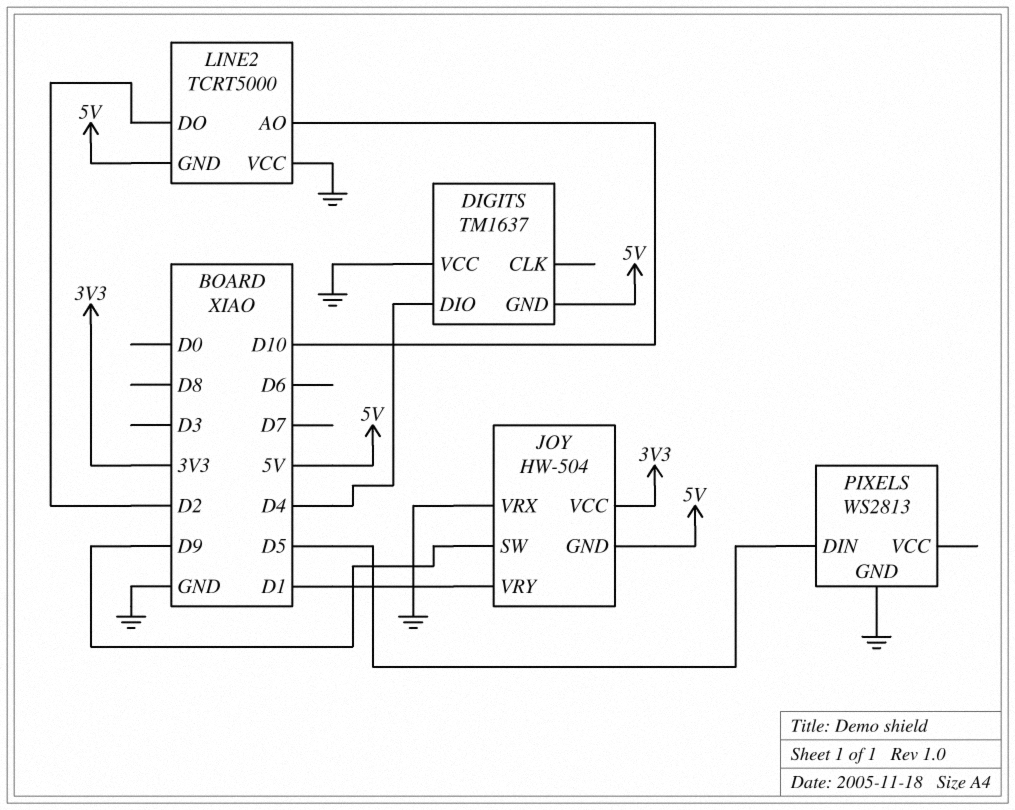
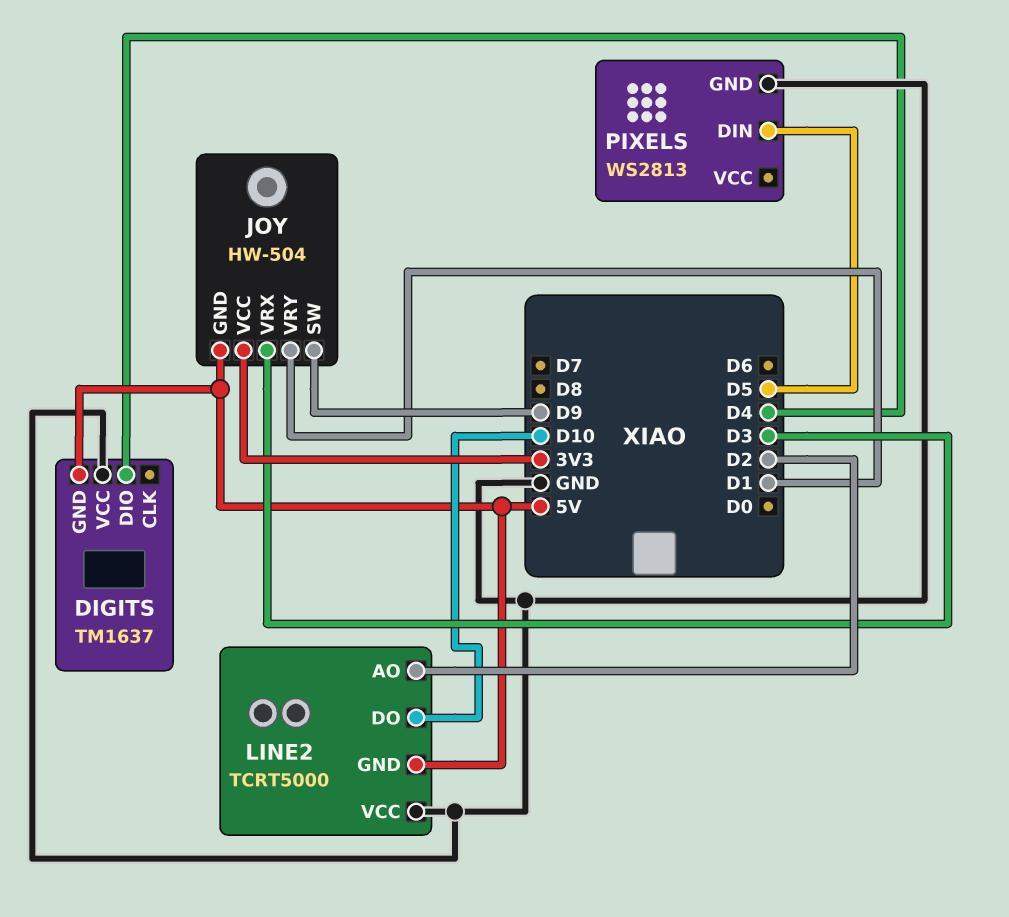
JOY pin VRX: GND -> D3
LINE2 pin AO: D10 -> D2
LINE2 pin DO: D2 -> D10

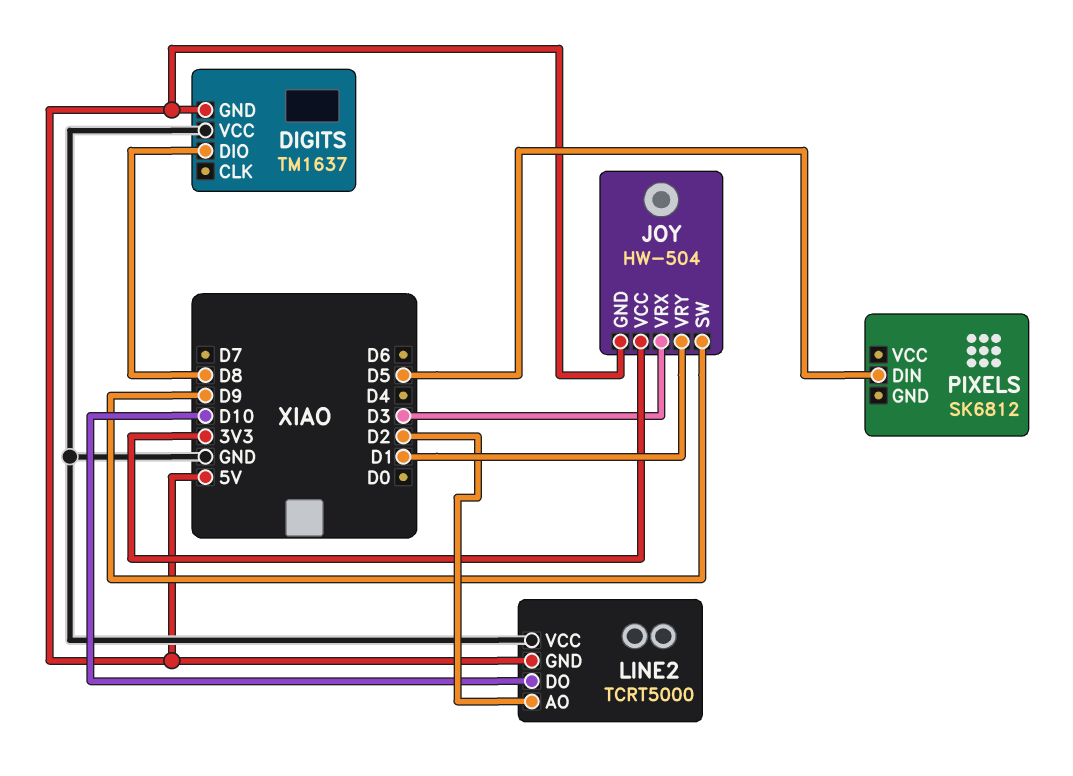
DIGITS pin DIO: D4 -> D8
PIXELS: WS2813 -> SK6812
PIXELS pin GND: GND -> none

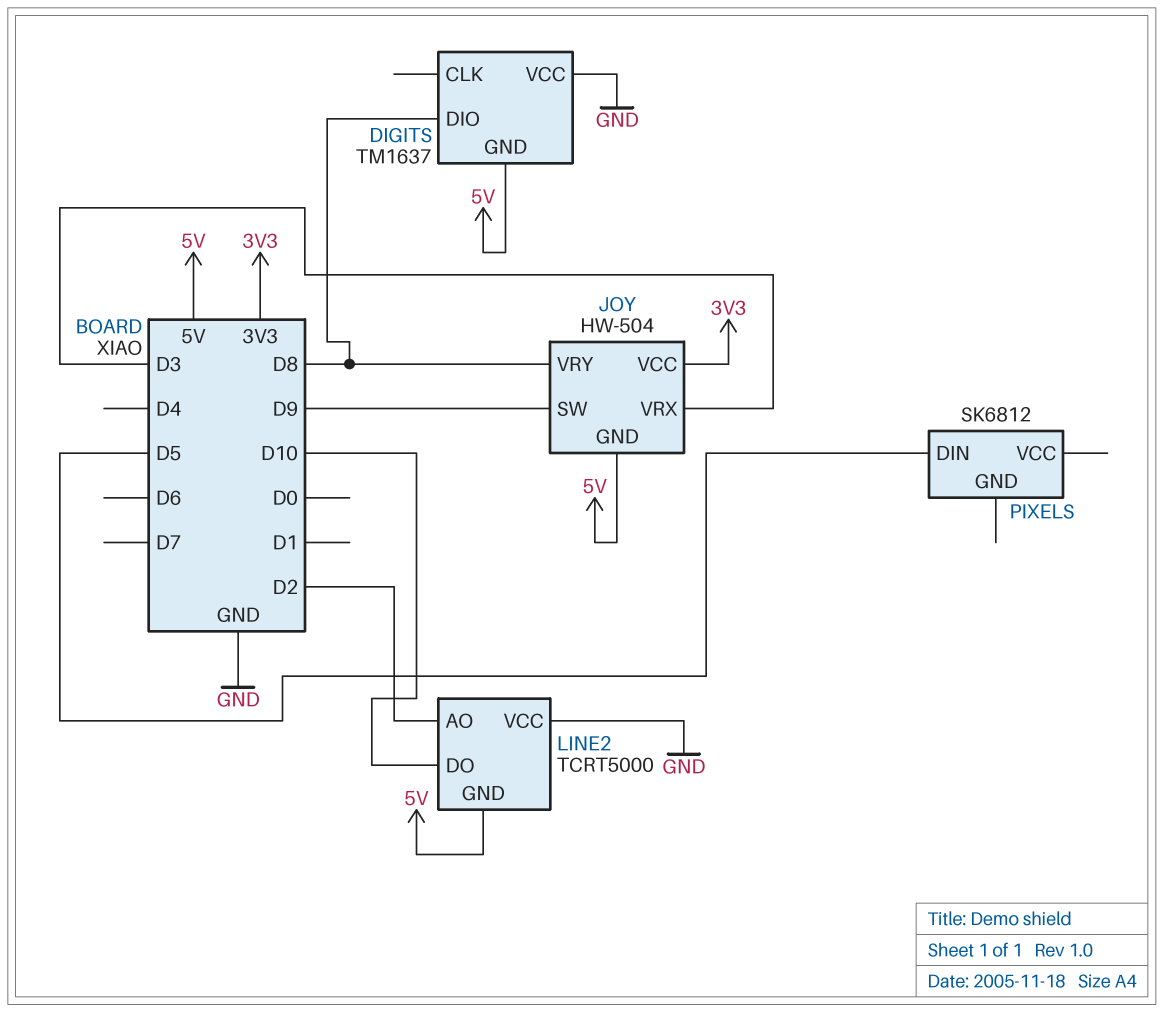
JOY pin VRY: D1 -> D8

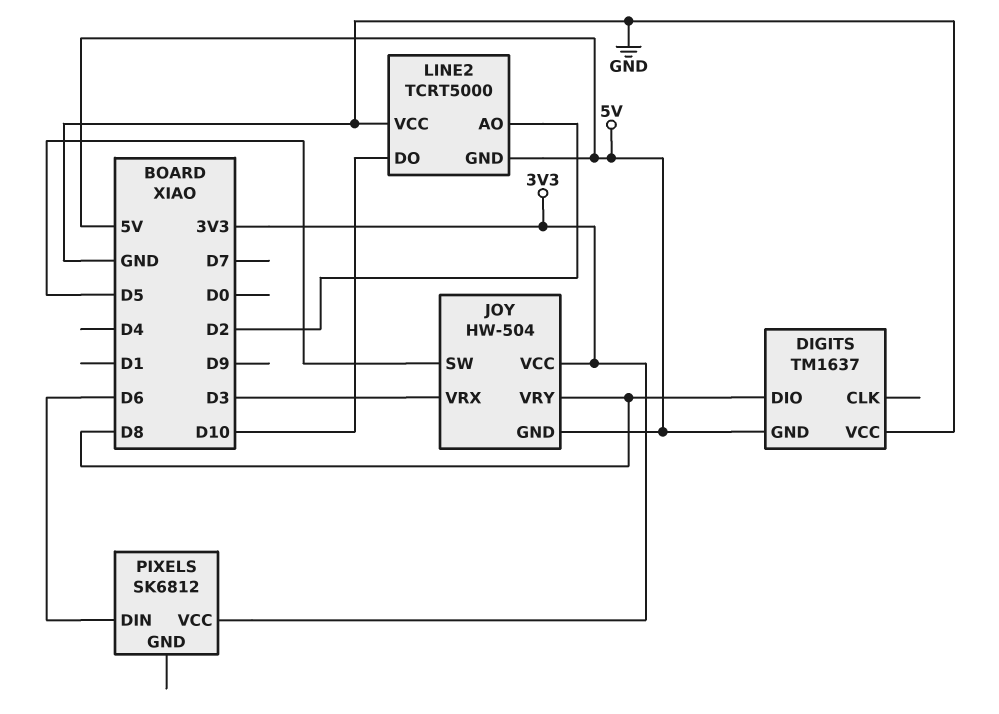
JOY pin SW: D9 -> D5
PIXELS pin DIN: D5 -> D6
PIXELS pin VCC: none -> 3V3

